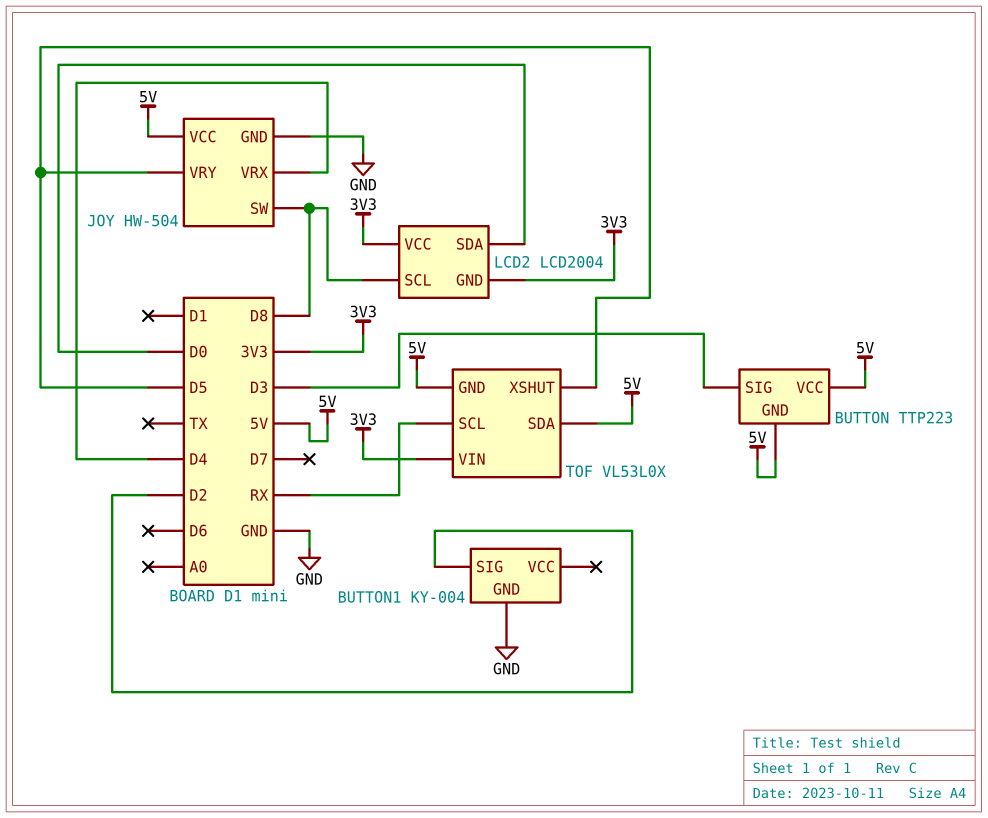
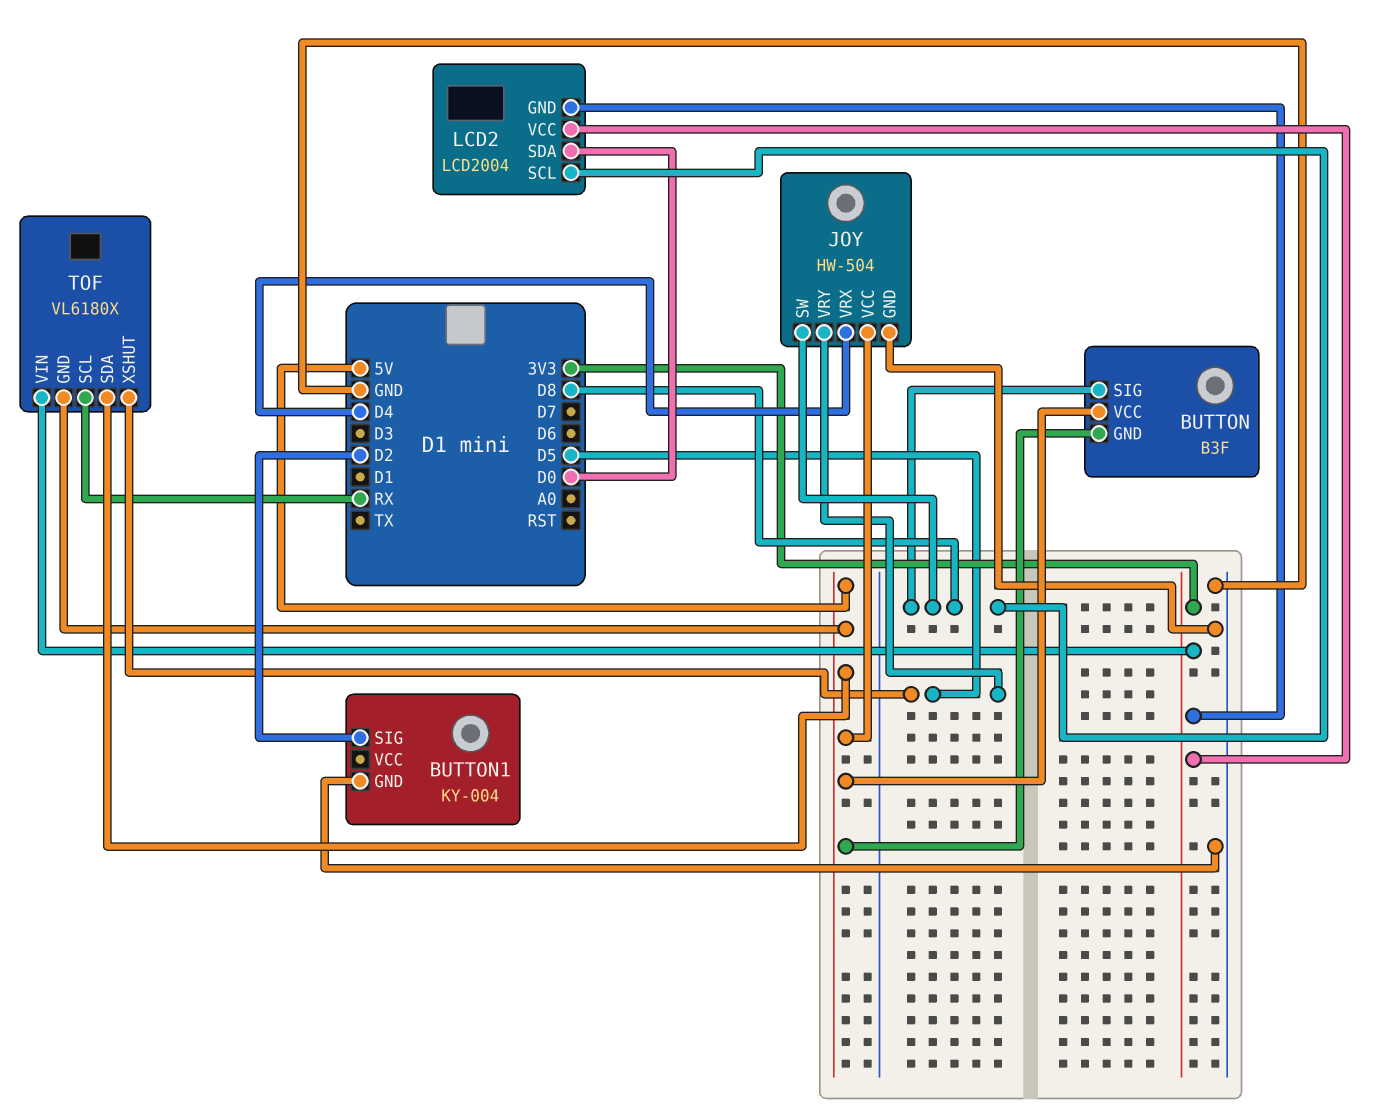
BUTTON: TTP223 -> B3F
BUTTON pin SIG: D3 -> D8
TOF: VL53L0X -> VL6180X

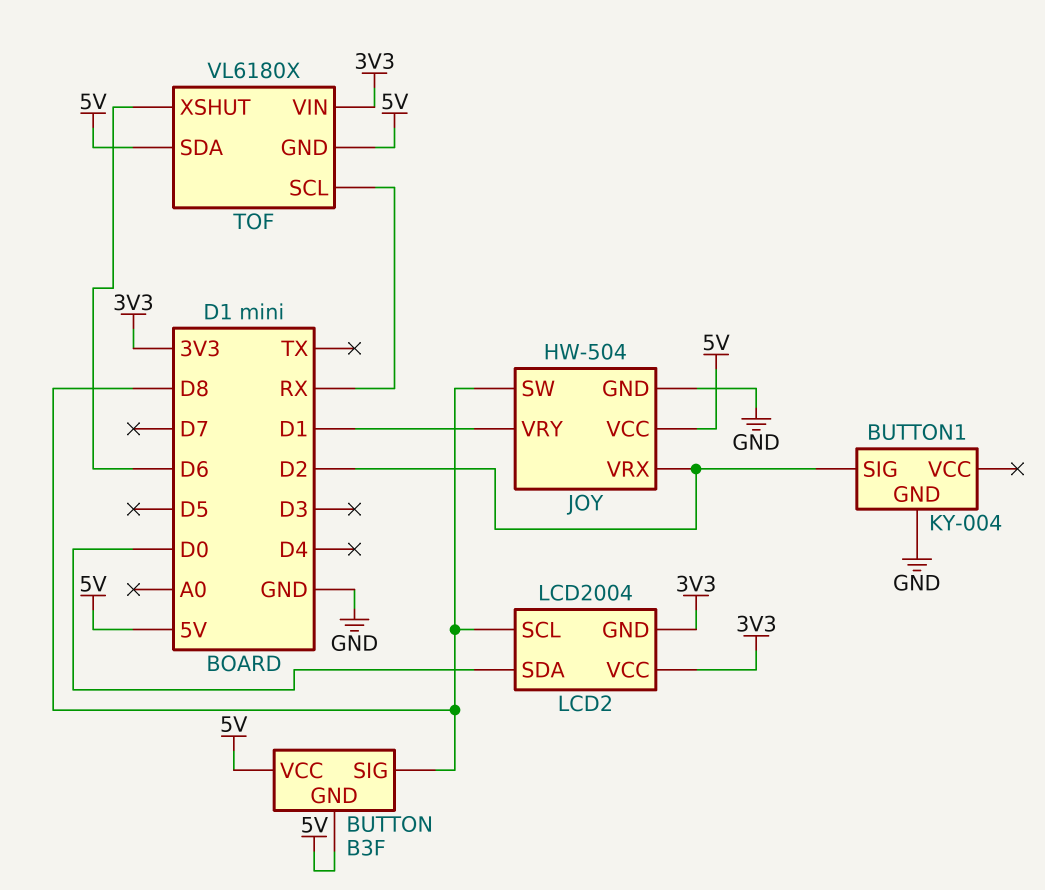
JOY pin VRX: D4 -> D2
JOY pin VRY: D5 -> D1
TOF pin XSHUT: D5 -> D6

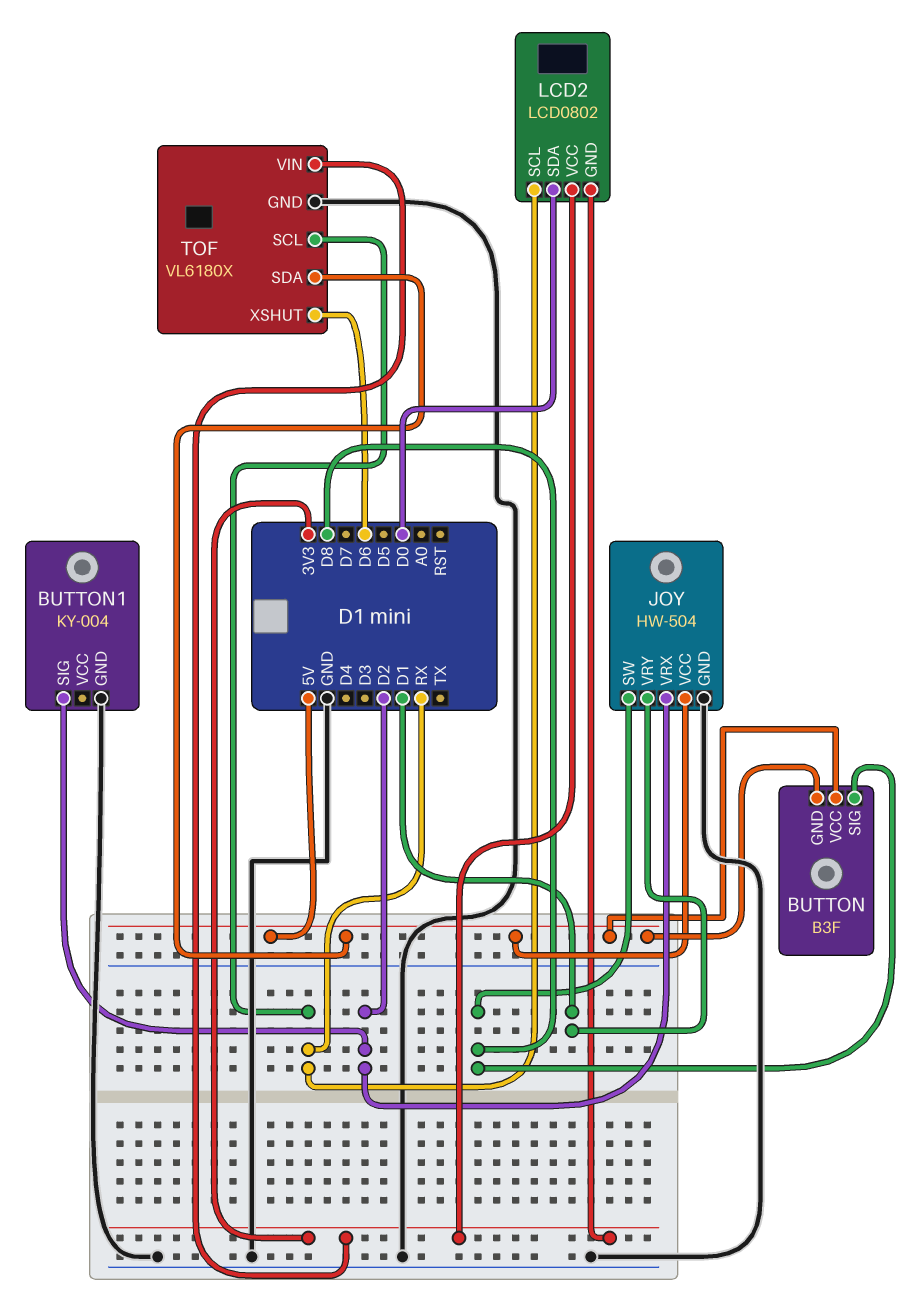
LCD2: LCD2004 -> LCD0802
LCD2 pin SCL: D8 -> RX
TOF pin GND: 5V -> GND

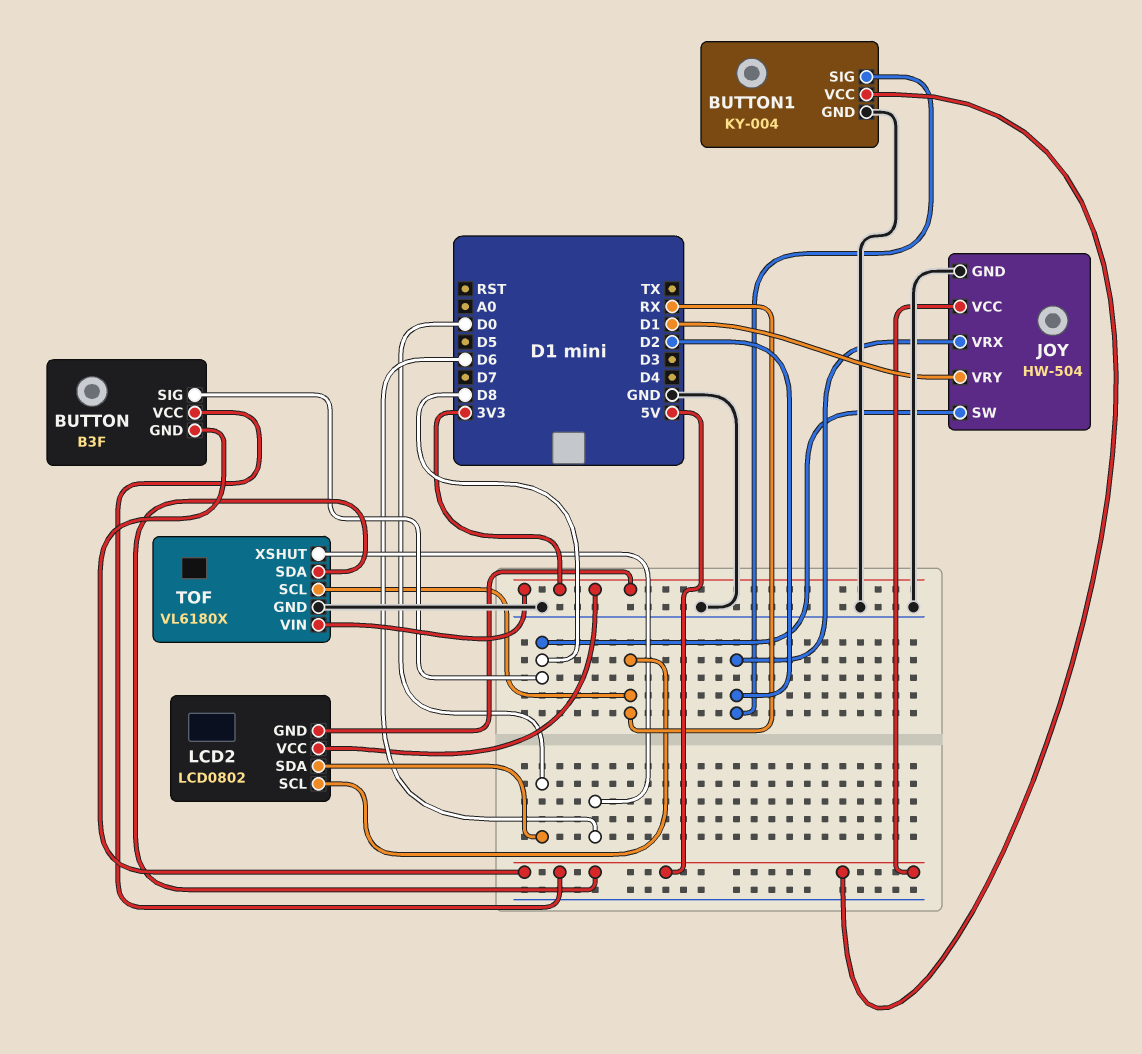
BUTTON1 pin VCC: none -> 5V

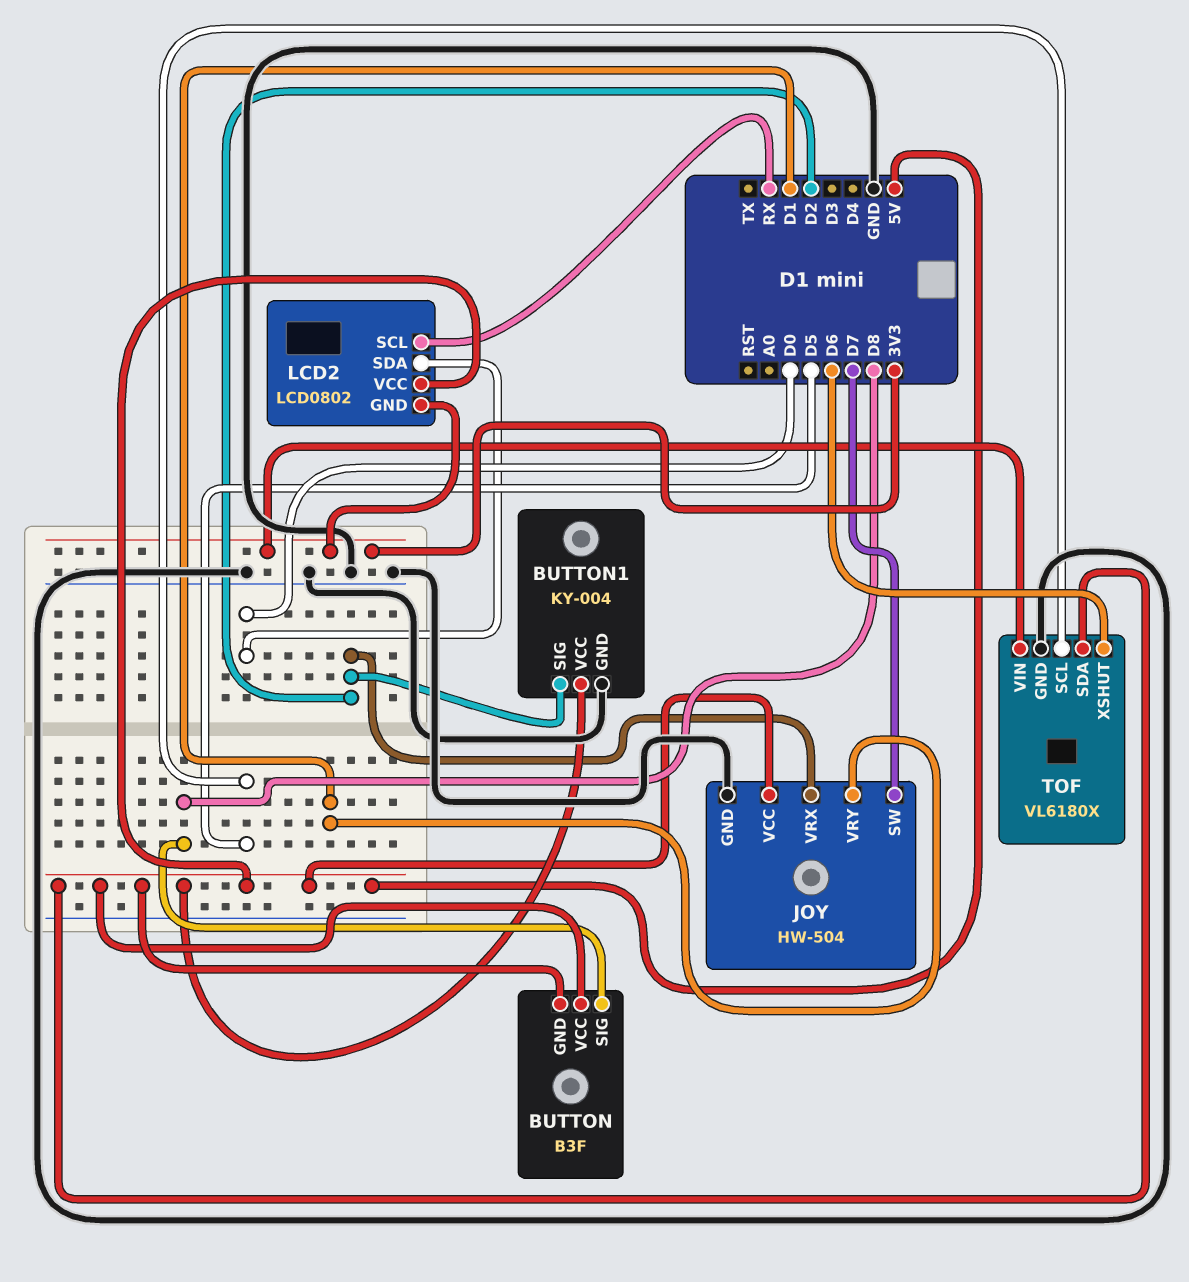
JOY pin SW: D8 -> D7
LCD2 pin VCC: 3V3 -> 5V
TOF pin SCL: RX -> D5

